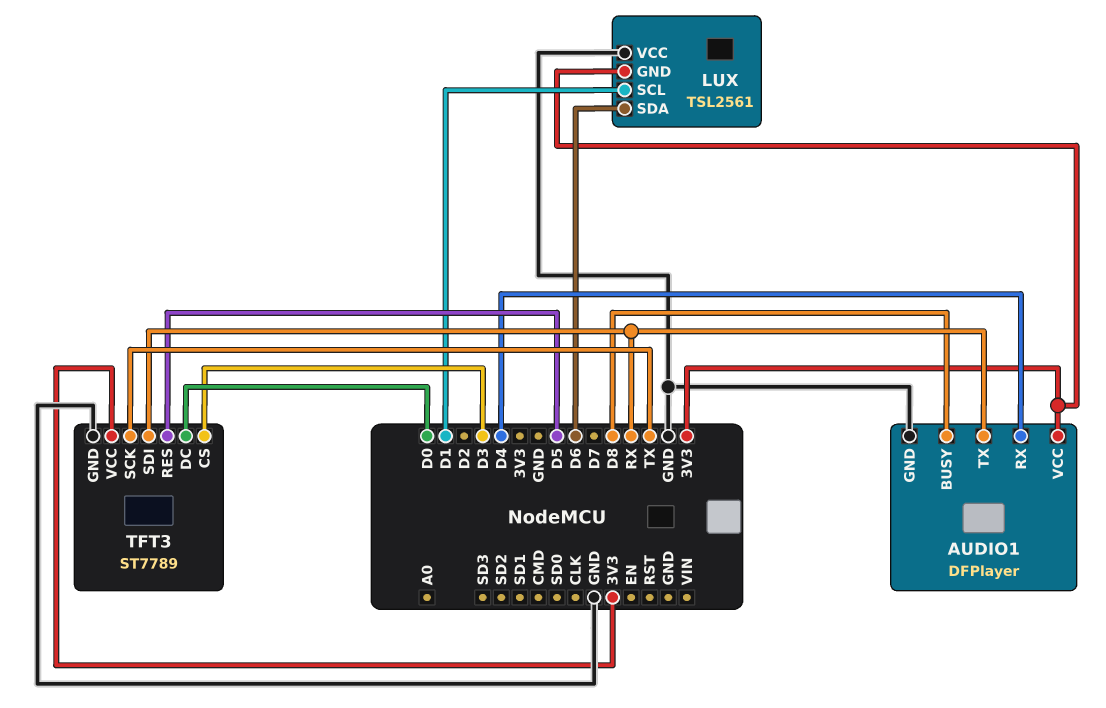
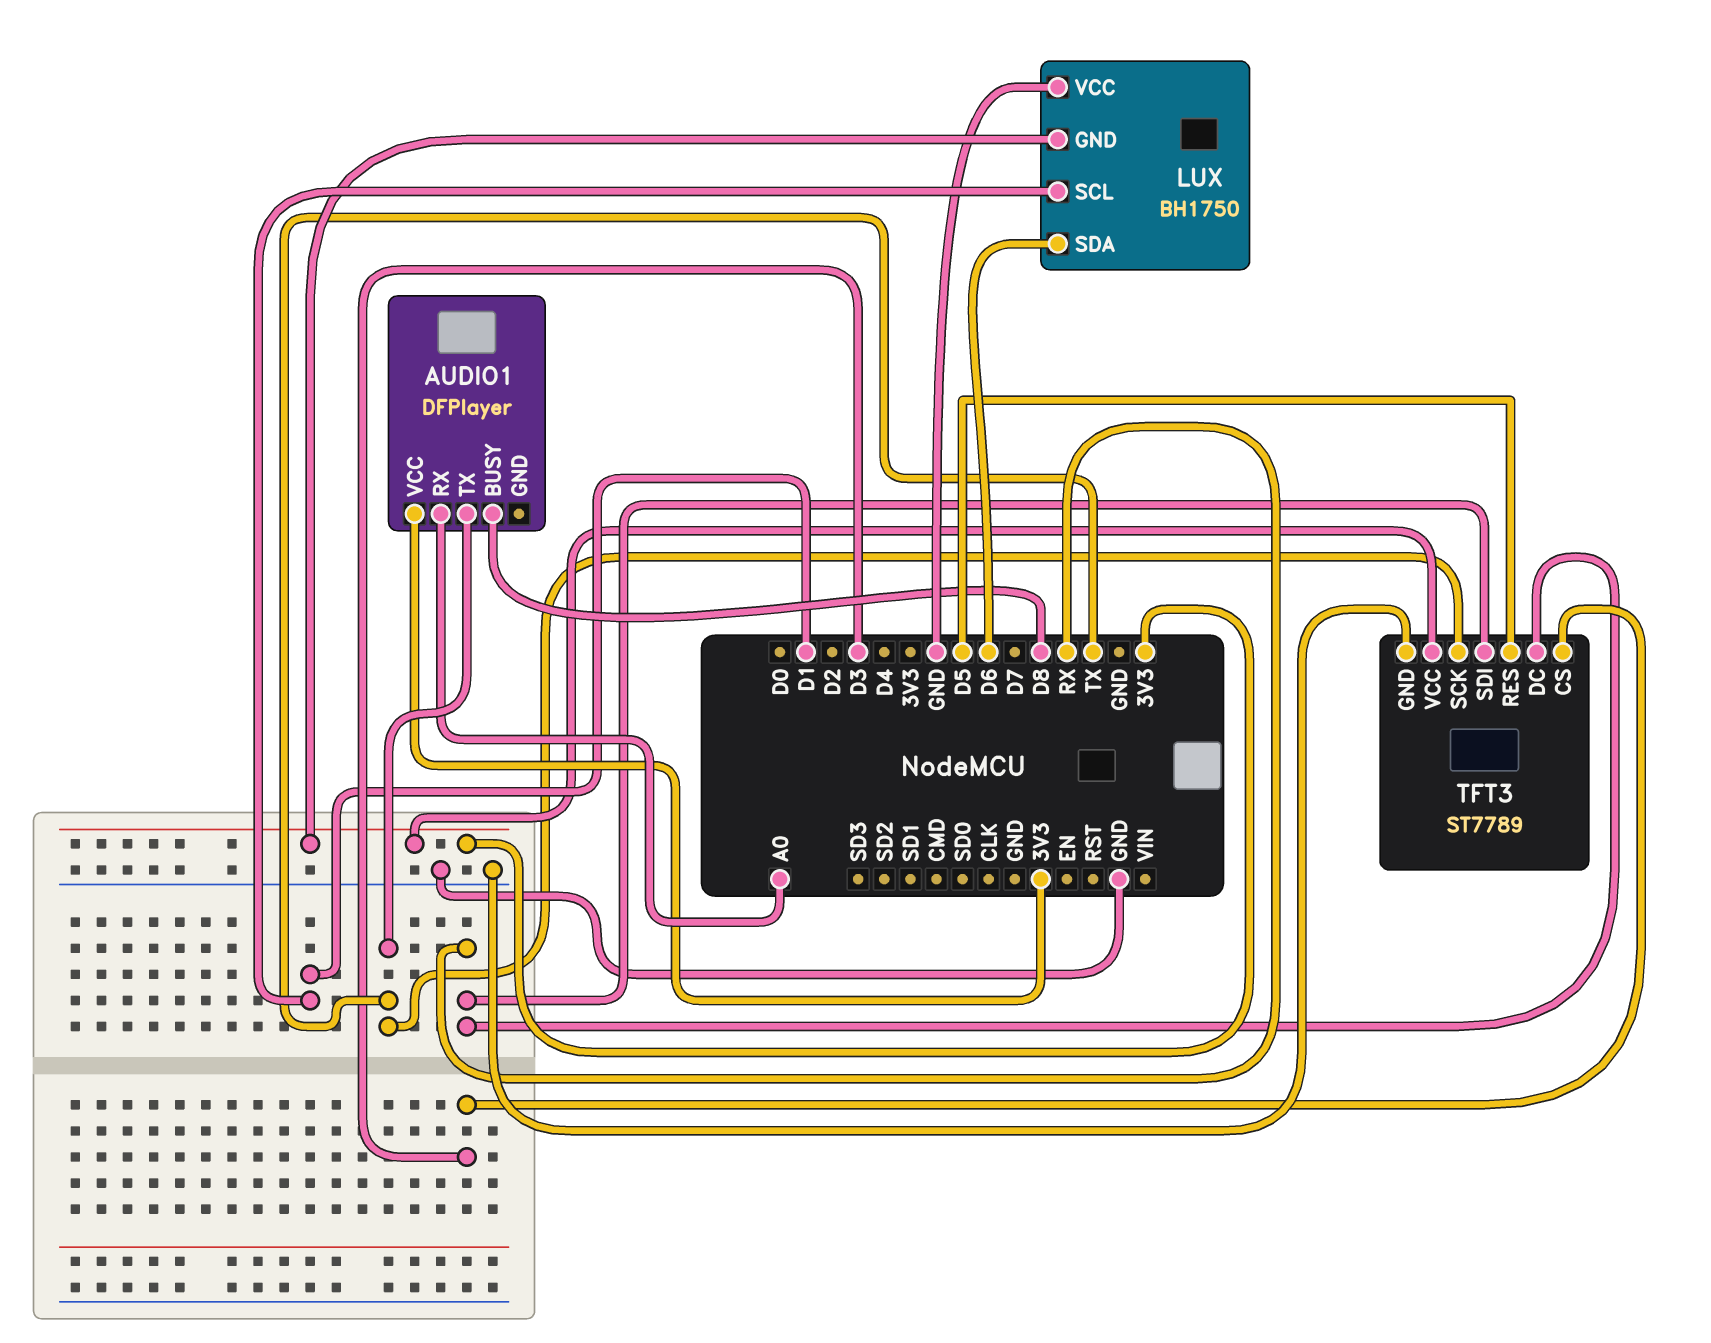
AUDIO1 pin GND: GND -> none
AUDIO1 pin RX: D4 -> A0
AUDIO1 pin TX: RX -> TX
LUX: TSL2561 -> BH1750
TFT3 pin DC: D0 -> RX

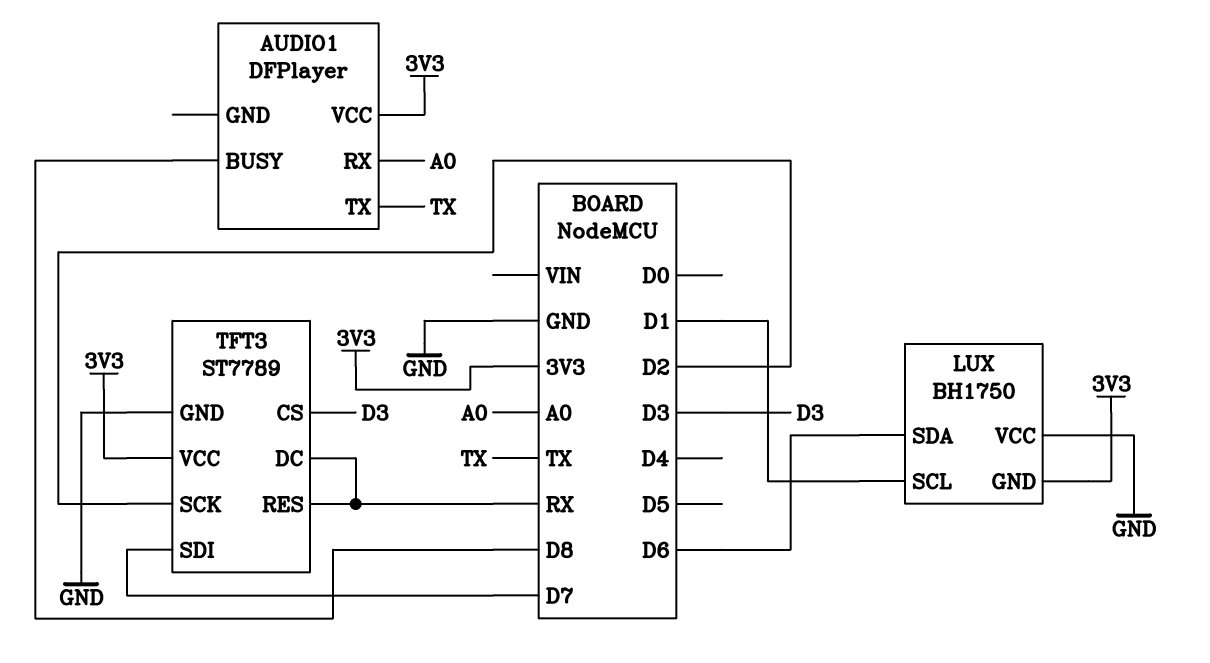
TFT3 pin RES: D5 -> RX
TFT3 pin SCK: TX -> D2
TFT3 pin SDI: RX -> D7

